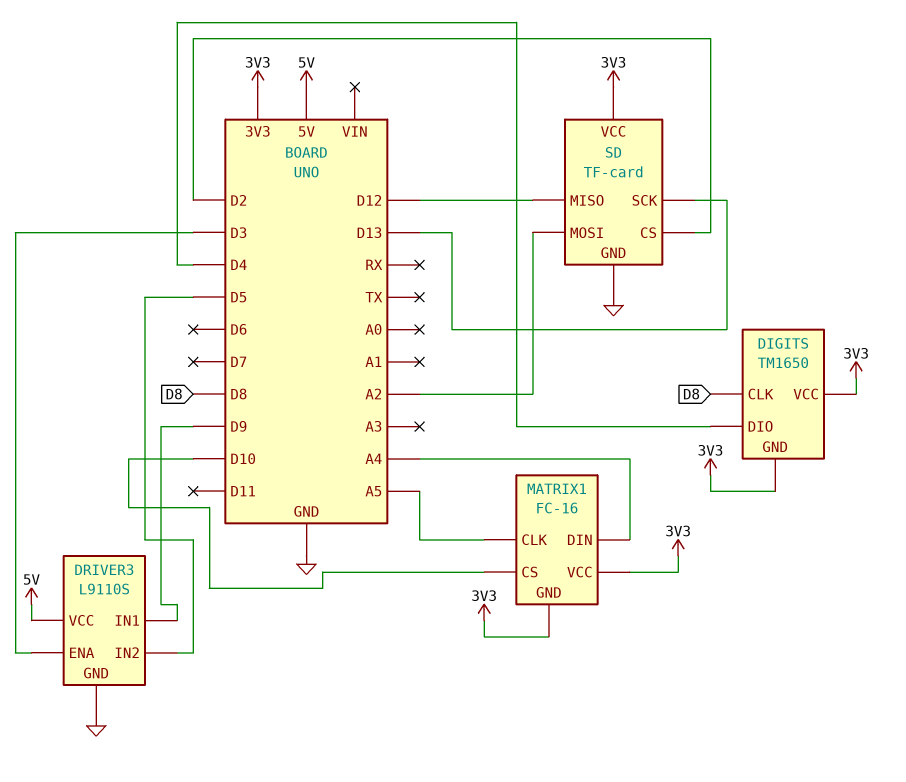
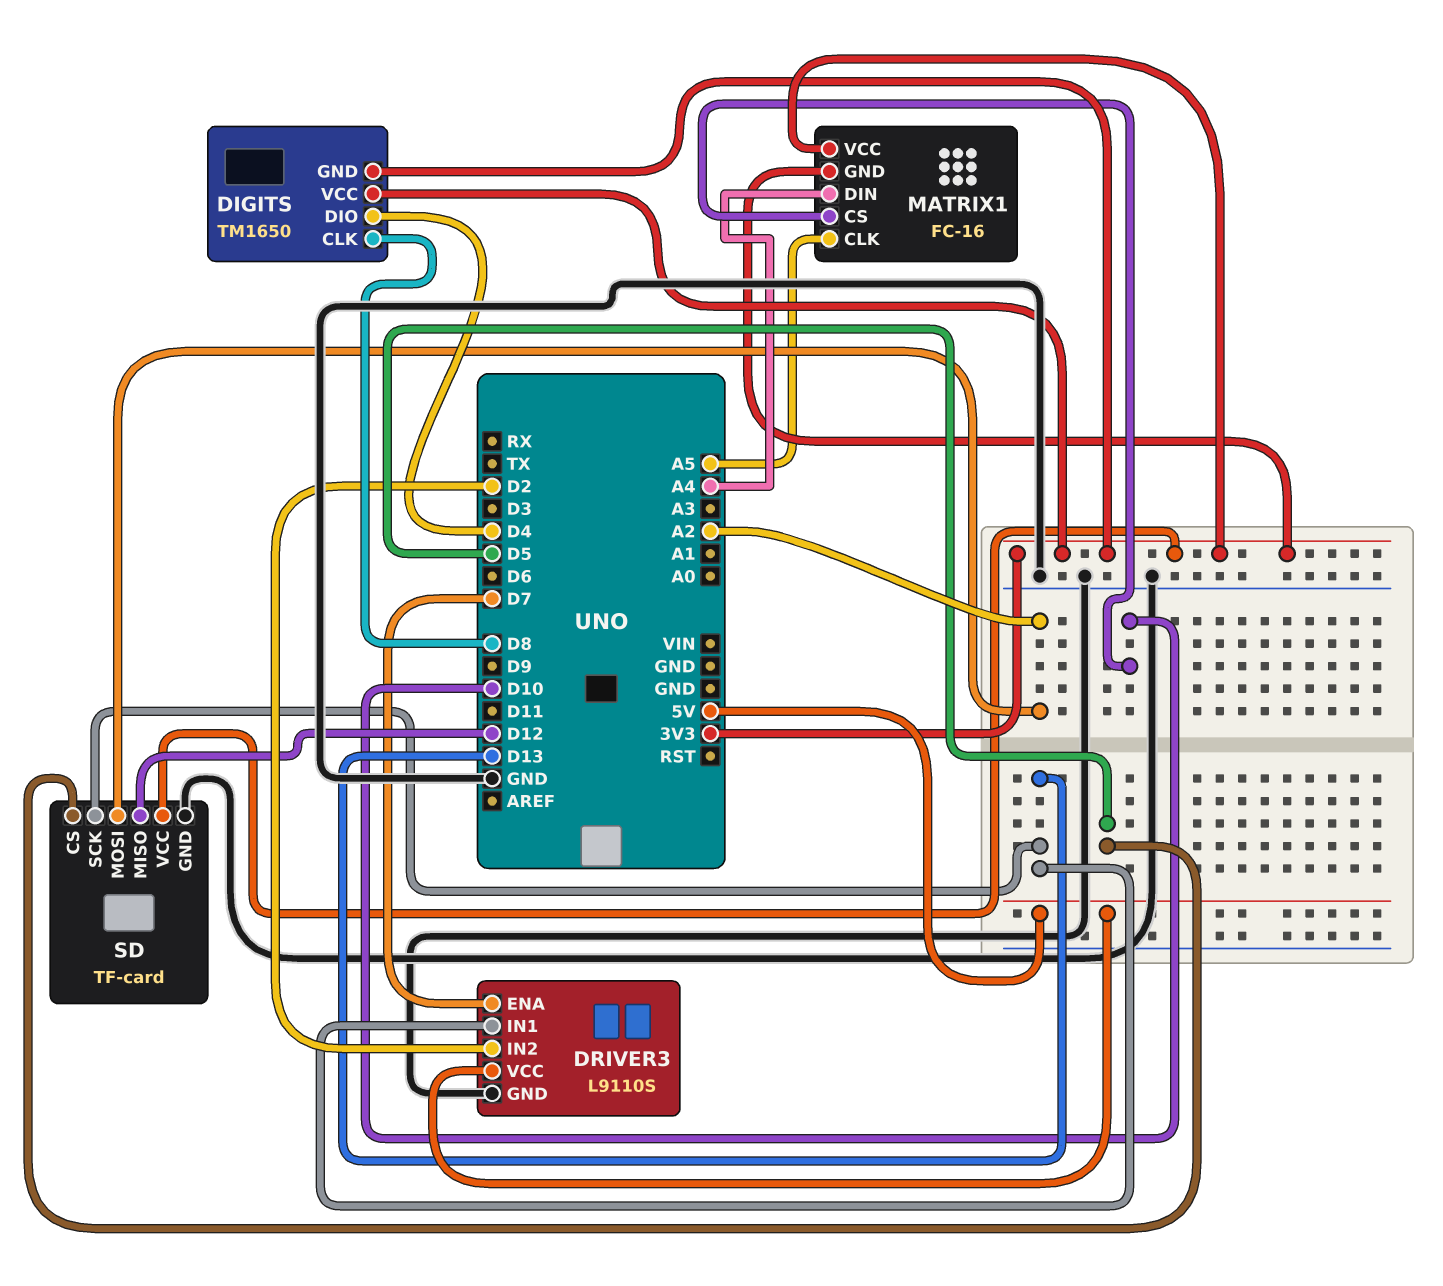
DRIVER3 pin ENA: D3 -> D7
DRIVER3 pin IN1: D9 -> D13
DRIVER3 pin IN2: D5 -> D2
SD pin CS: D2 -> D5

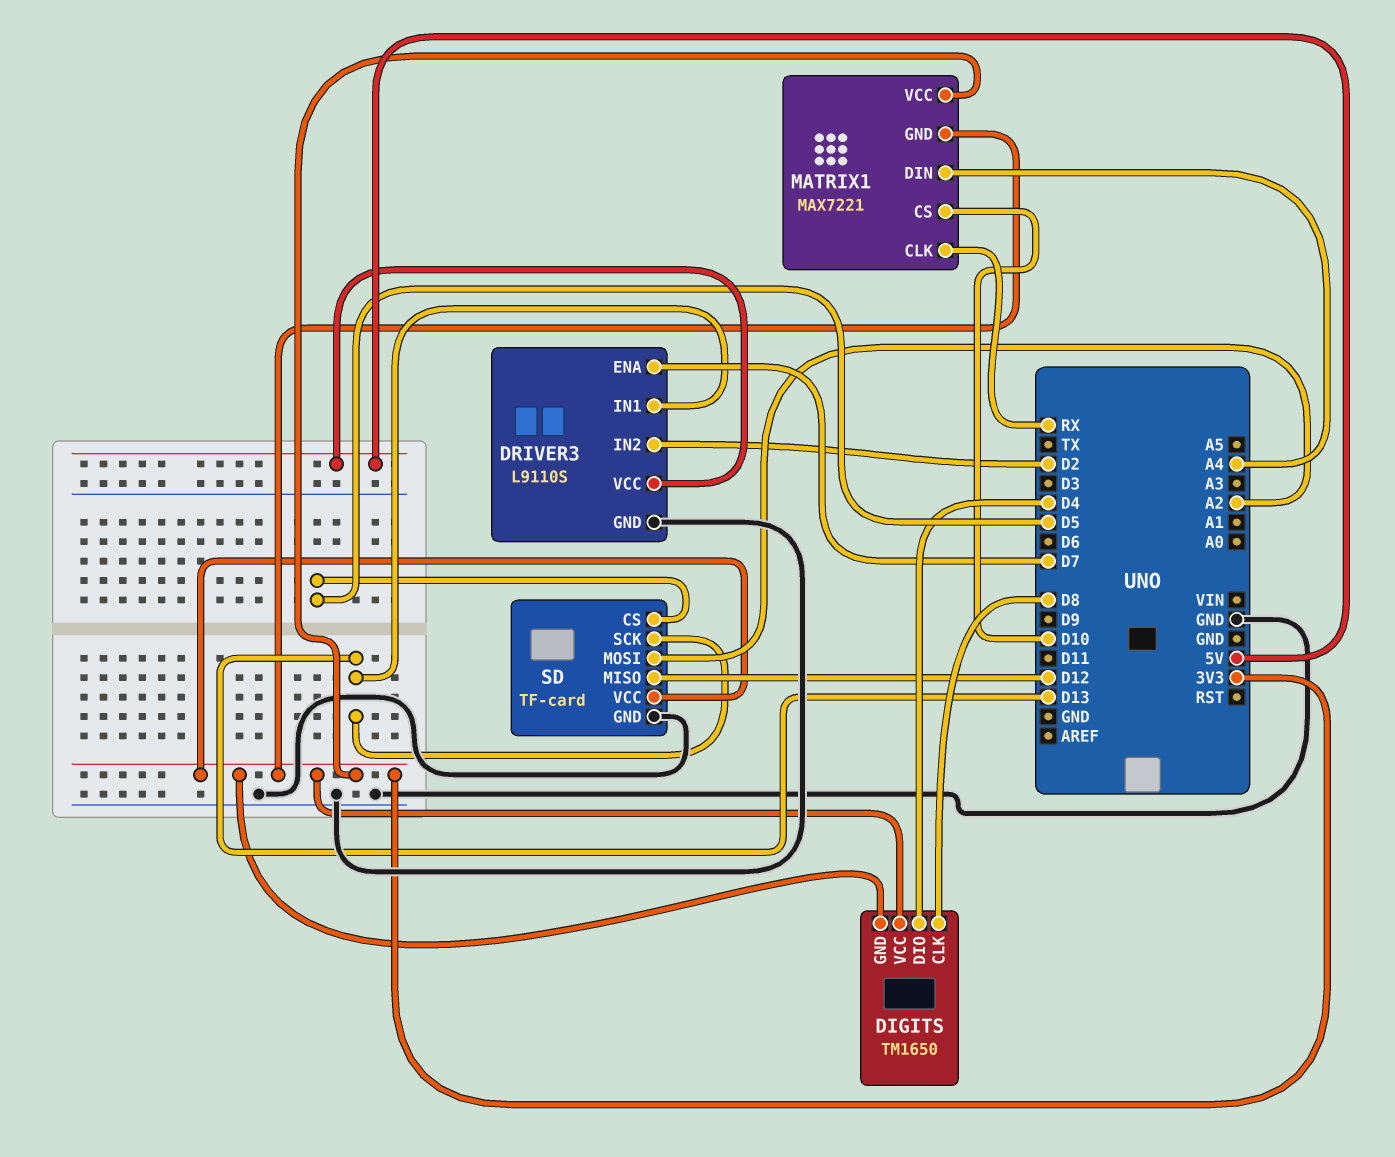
MATRIX1: FC-16 -> MAX7221
MATRIX1 pin CLK: A5 -> RX

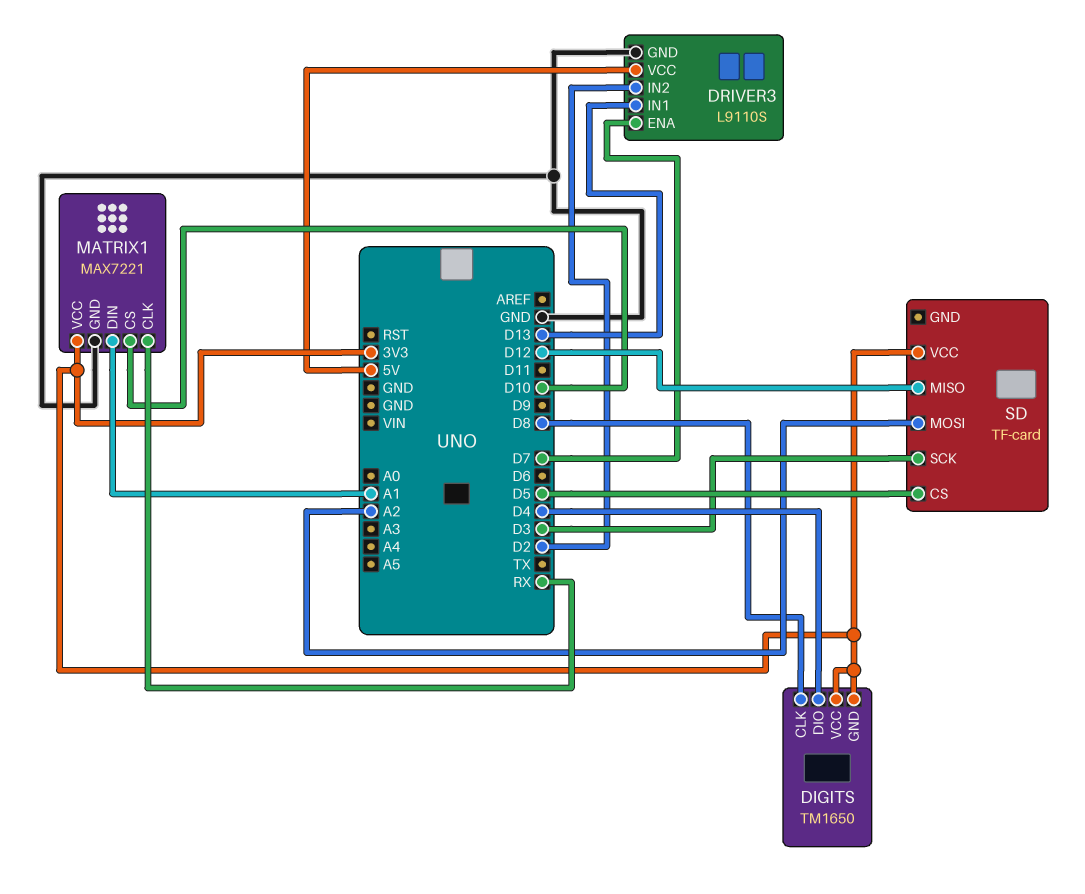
MATRIX1 pin DIN: A4 -> A1
MATRIX1 pin GND: 3V3 -> GND
SD pin GND: GND -> none
SD pin SCK: D13 -> D3

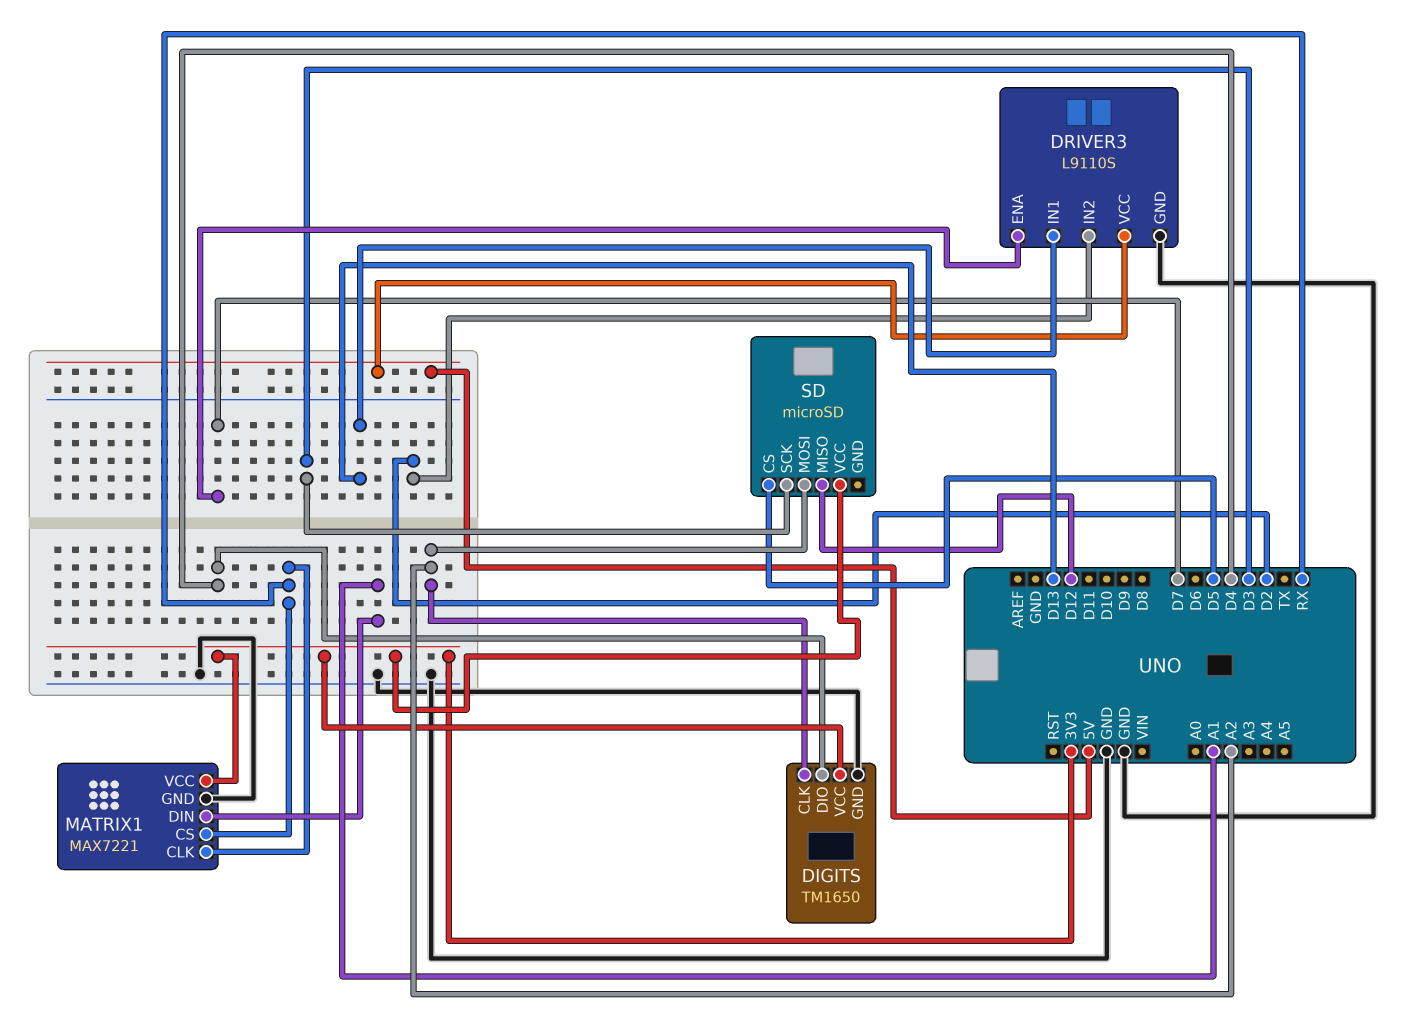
DIGITS pin CLK: D8 -> A2
DIGITS pin GND: 3V3 -> GND
MATRIX1 pin CS: D10 -> RX
SD: TF-card -> microSD

